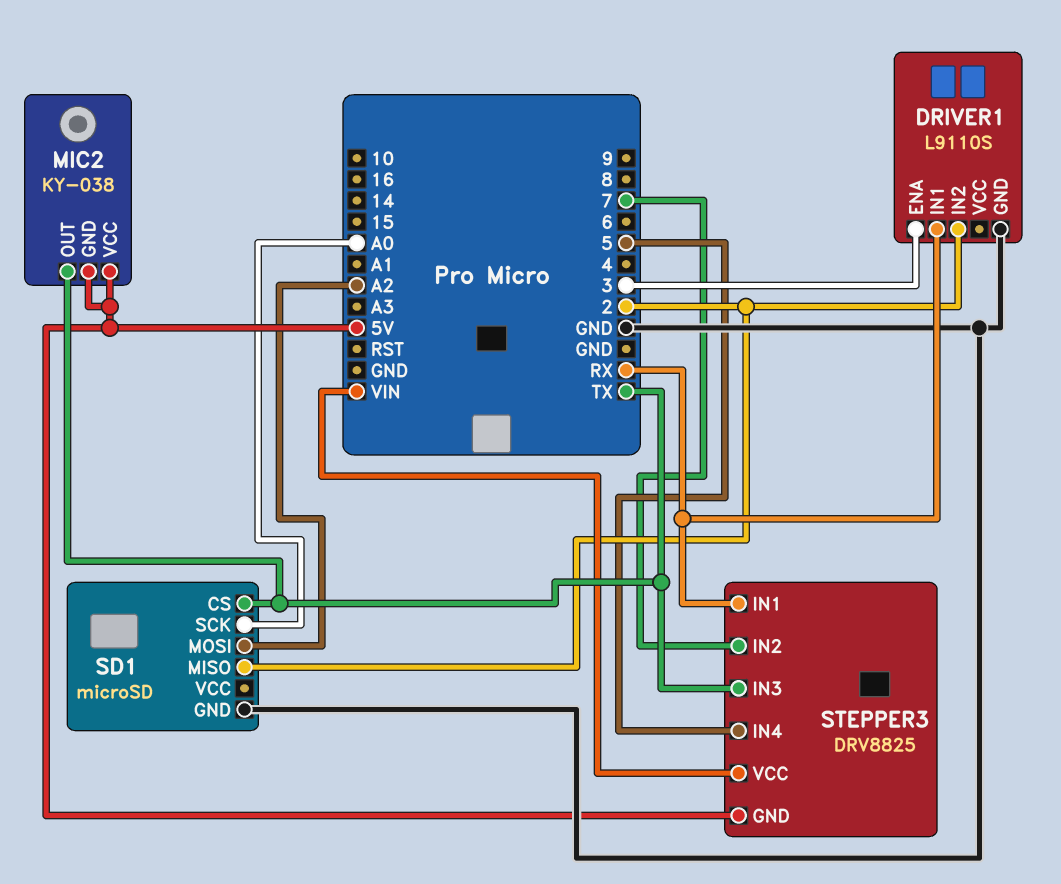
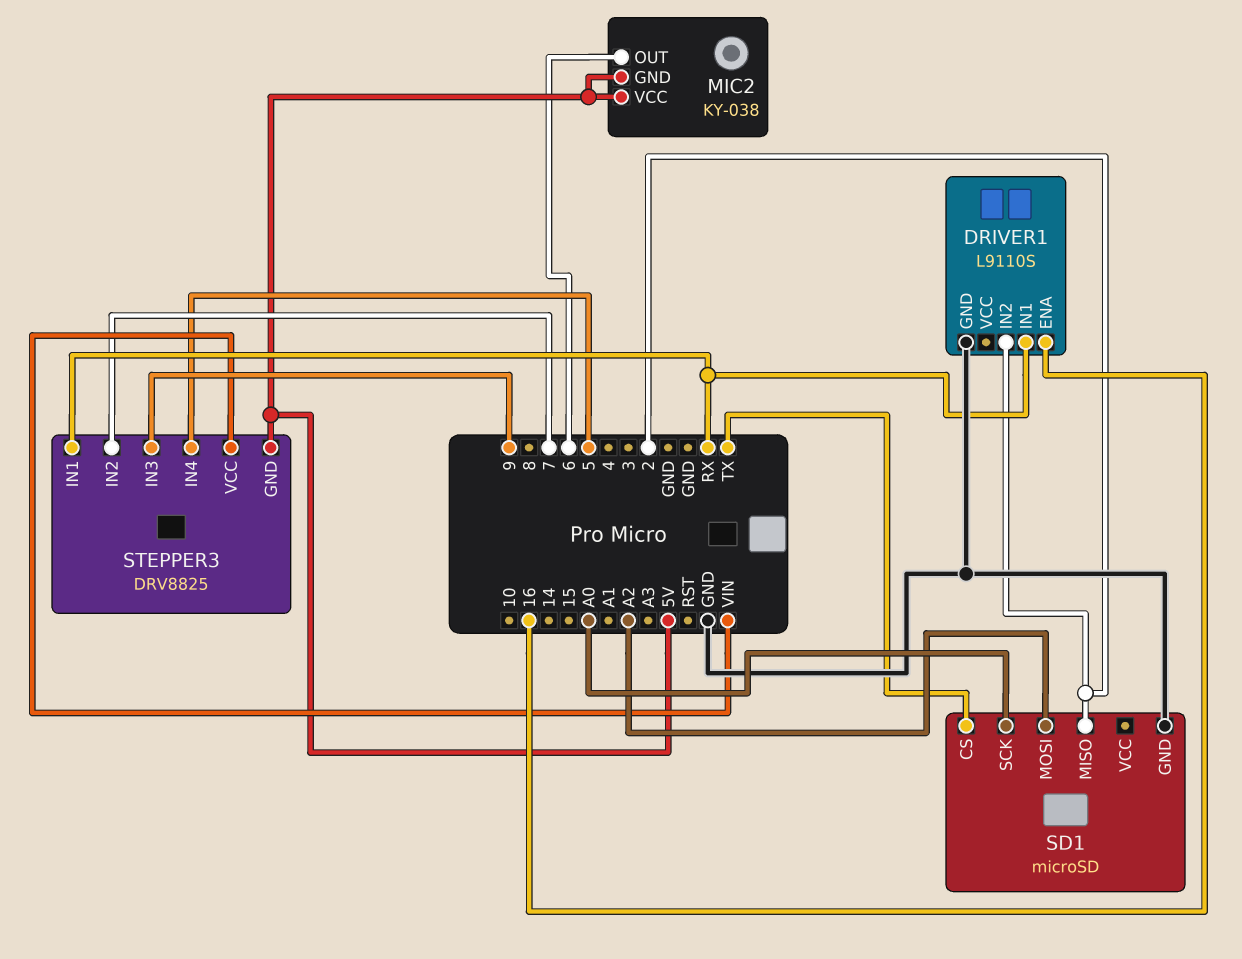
DRIVER1 pin ENA: 3 -> 16
MIC2 pin OUT: TX -> 6
STEPPER3 pin IN3: TX -> 9

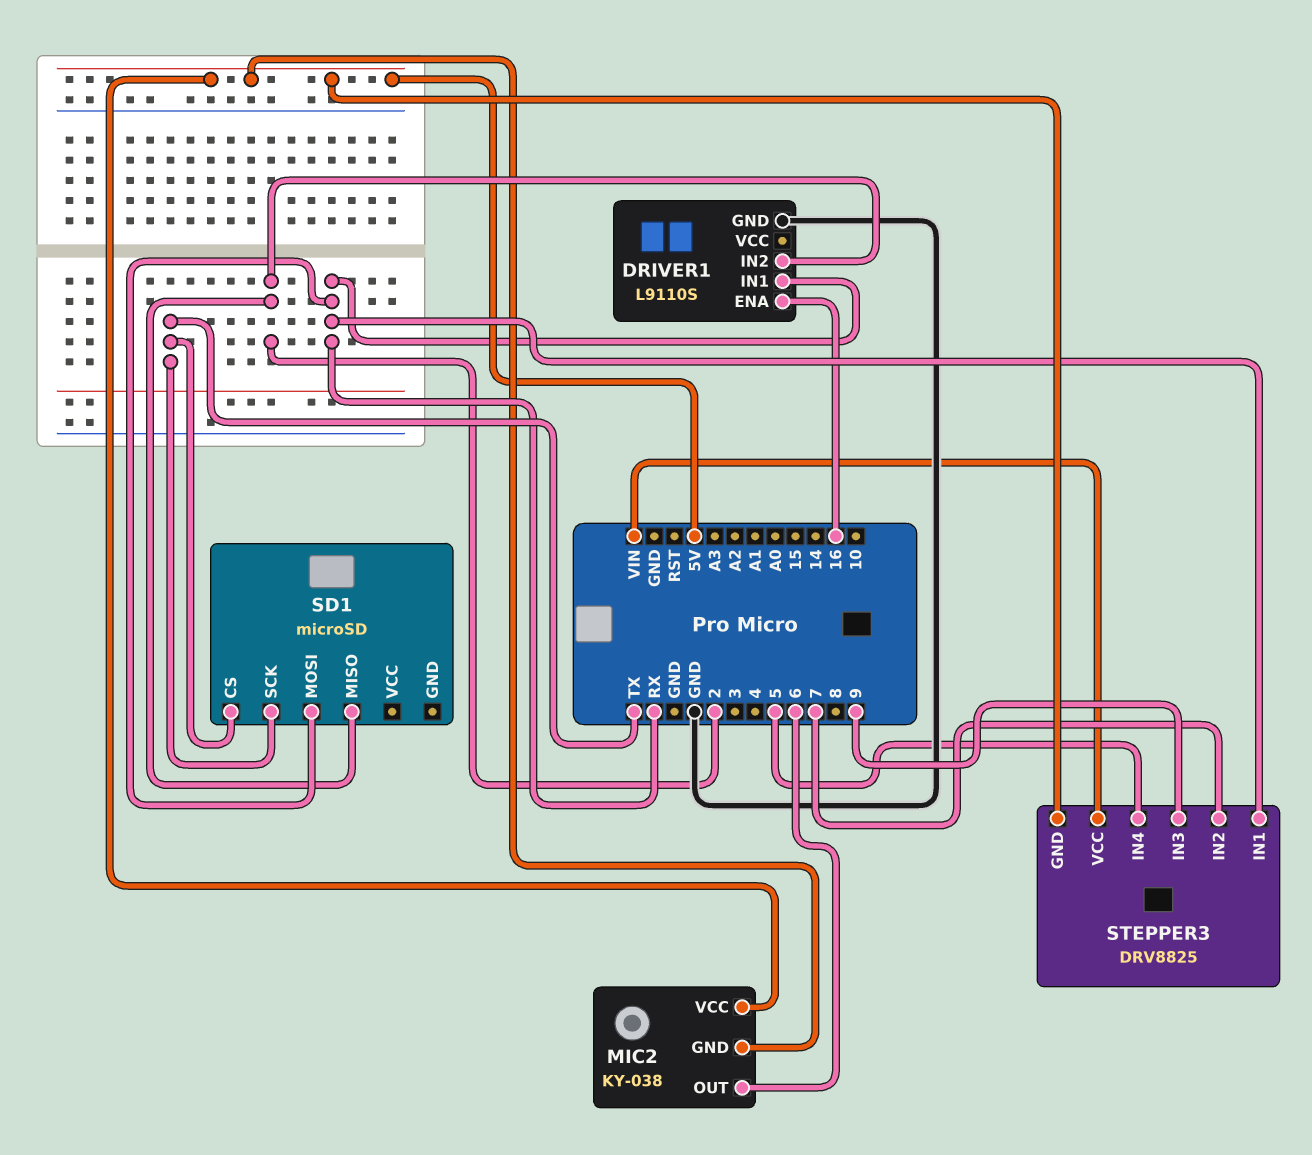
SD1 pin GND: GND -> none
SD1 pin MOSI: A2 -> RX
SD1 pin SCK: A0 -> TX

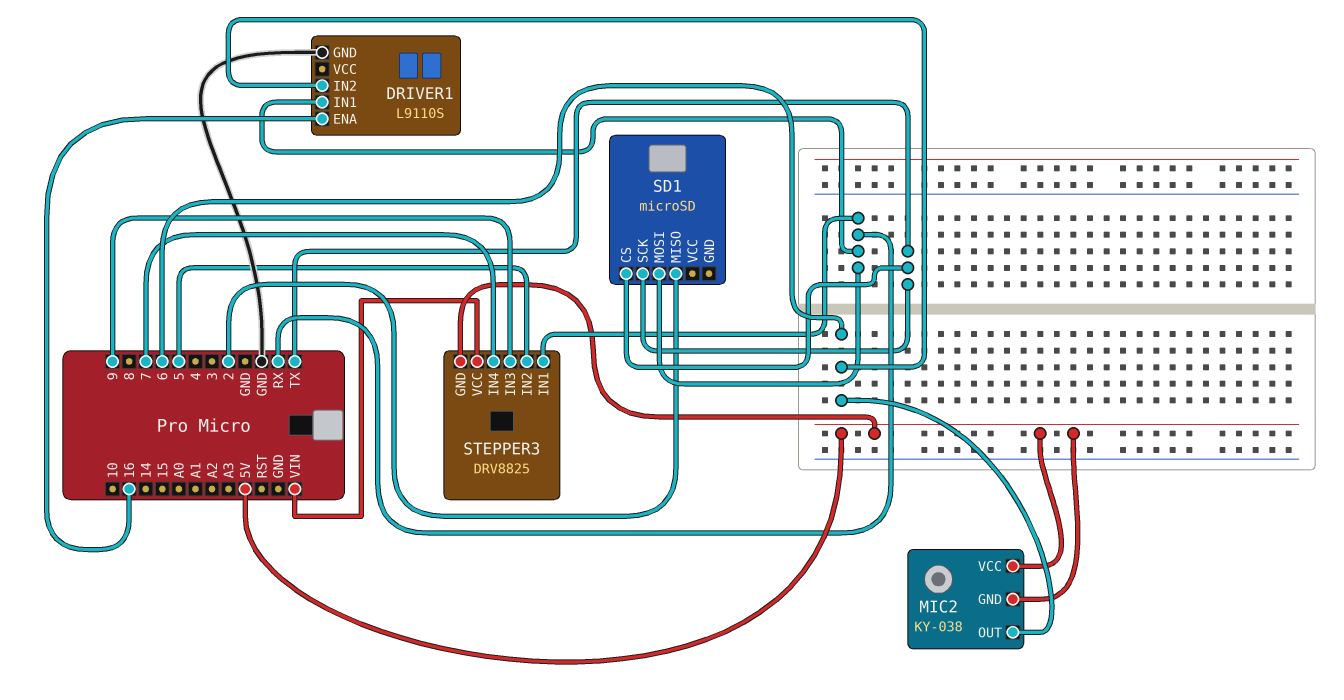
DRIVER1 pin IN2: 2 -> 6
STEPPER3 pin IN2: 7 -> 5
STEPPER3 pin IN4: 5 -> 7

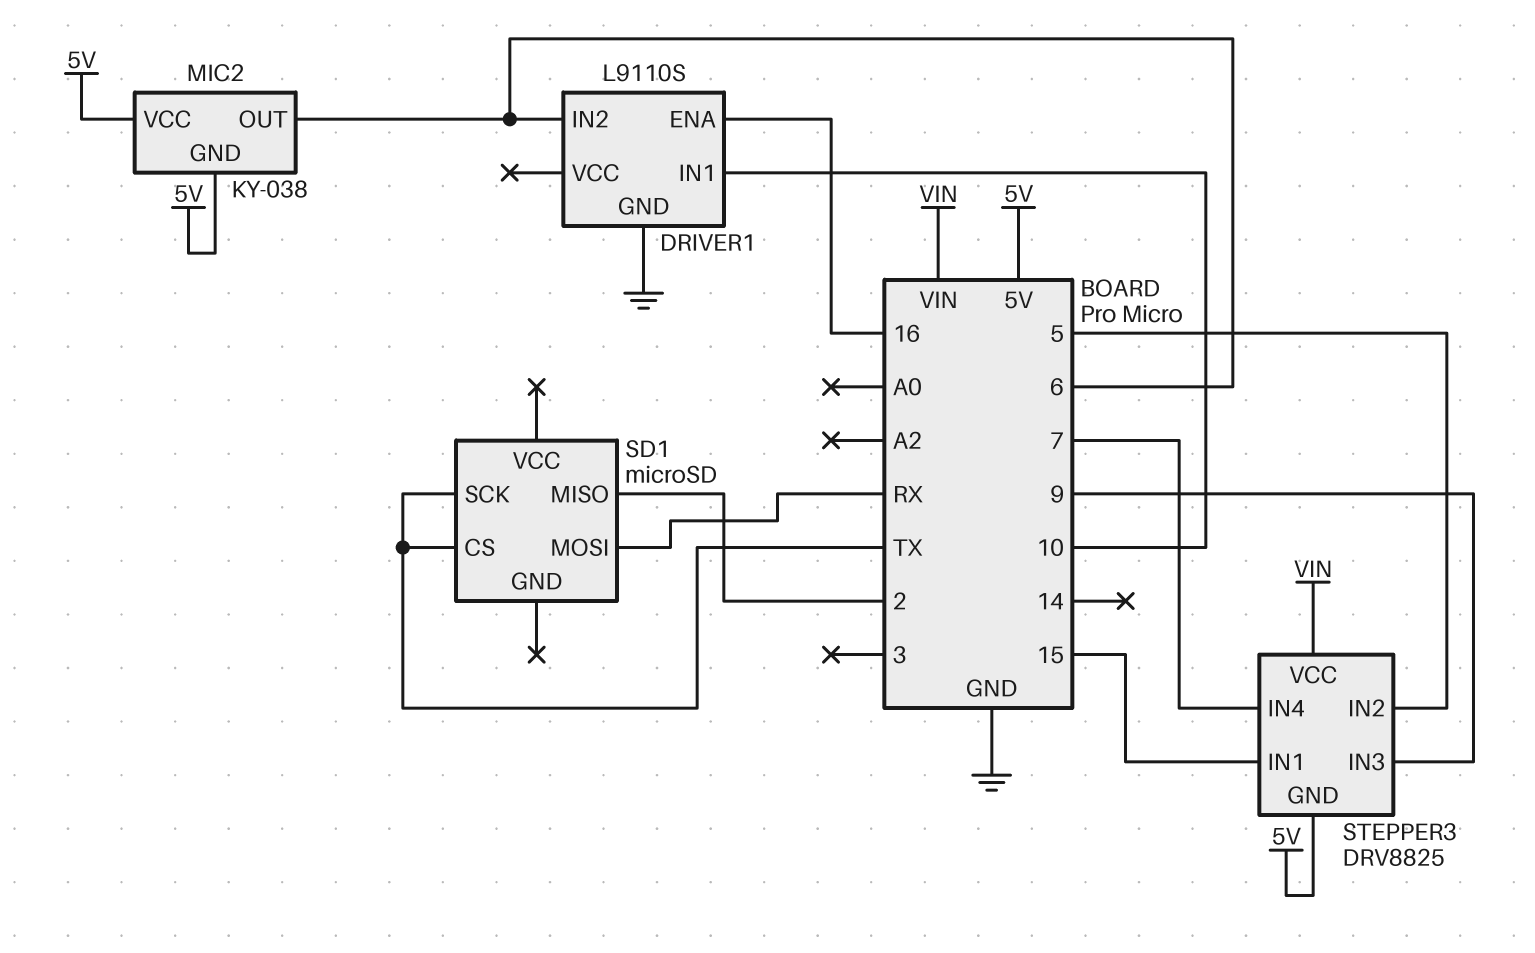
DRIVER1 pin IN1: RX -> 10
STEPPER3 pin IN1: RX -> 15

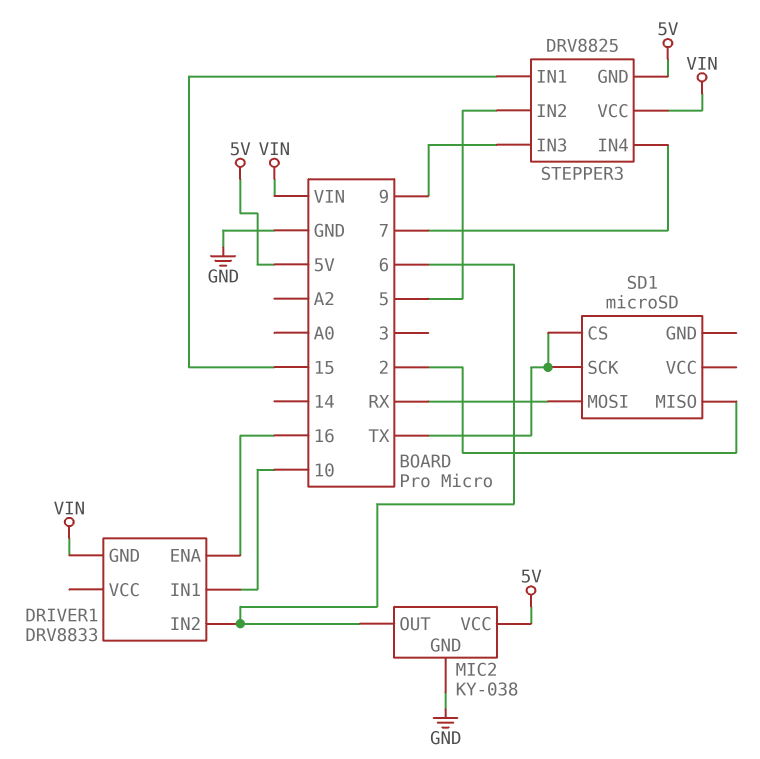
DRIVER1: L9110S -> DRV8833
DRIVER1 pin GND: GND -> VIN
MIC2 pin GND: 5V -> GND

